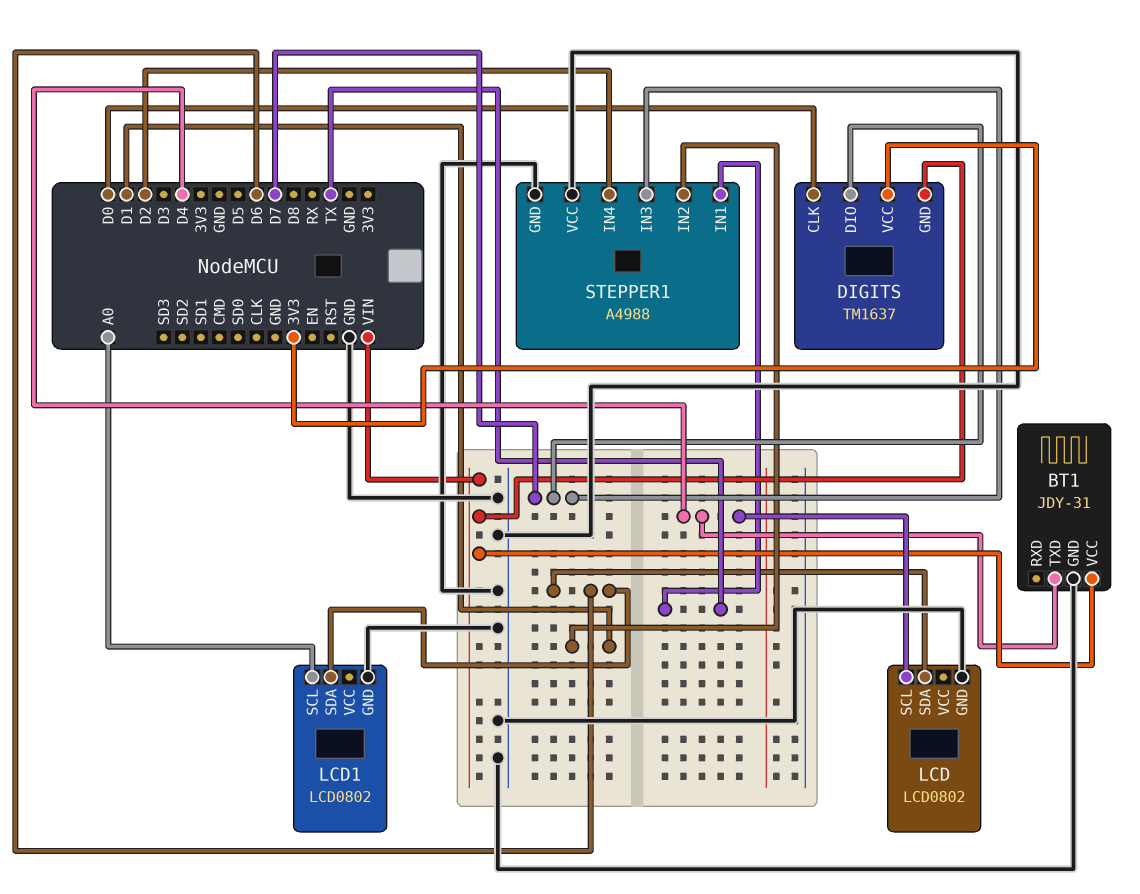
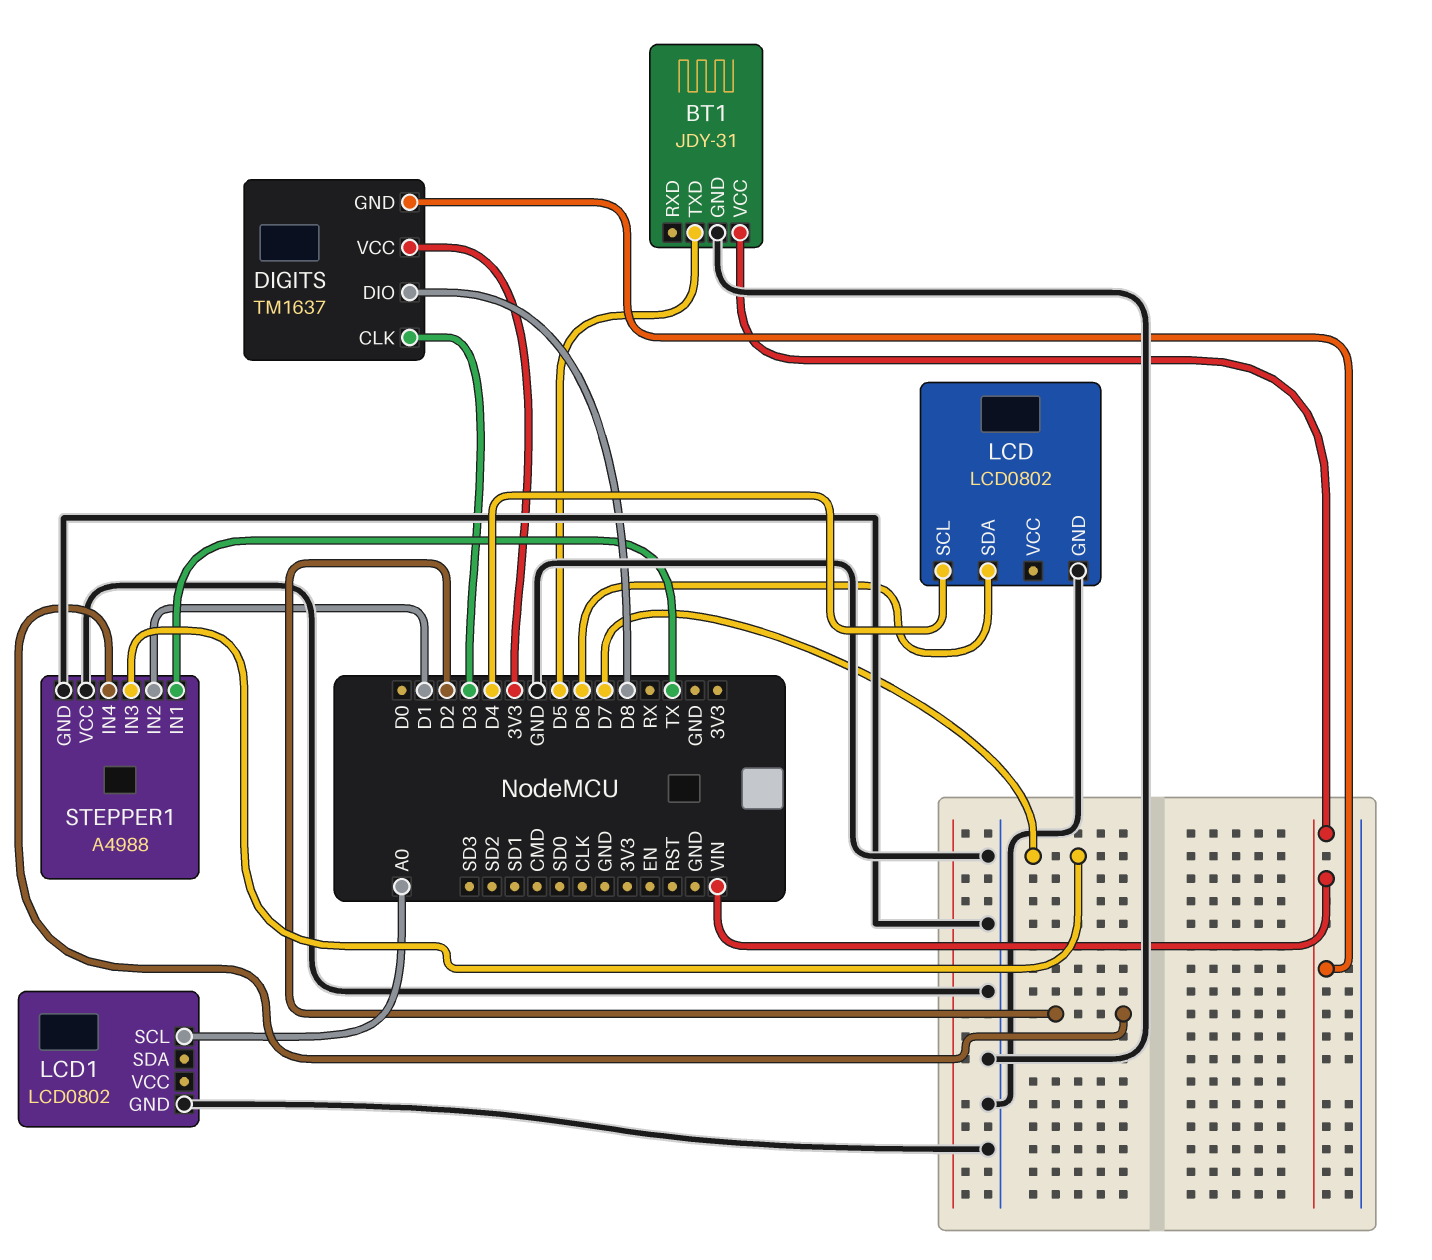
BT1 pin TXD: D4 -> D5
DIGITS pin CLK: D0 -> D3
DIGITS pin DIO: D7 -> D8
LCD1 pin SDA: D6 -> none

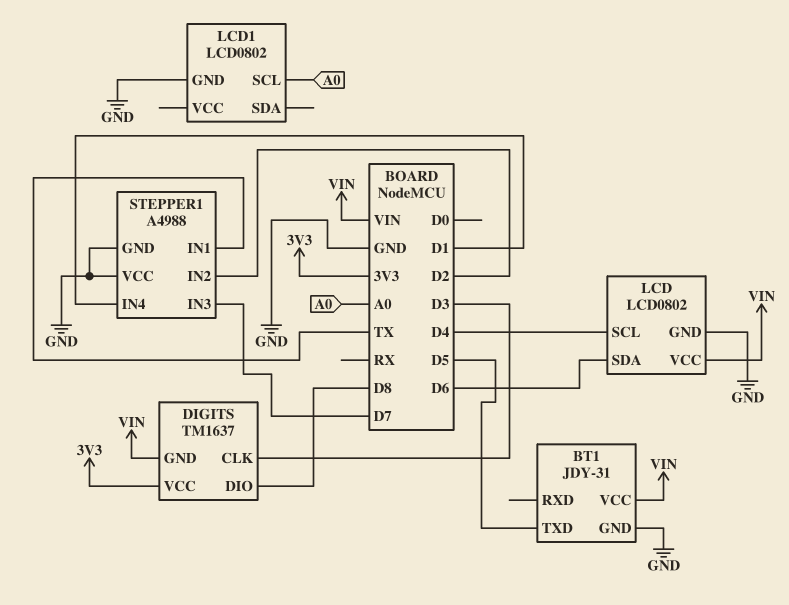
LCD pin VCC: none -> VIN
STEPPER1 pin IN2: D1 -> D2
STEPPER1 pin IN4: D2 -> D1

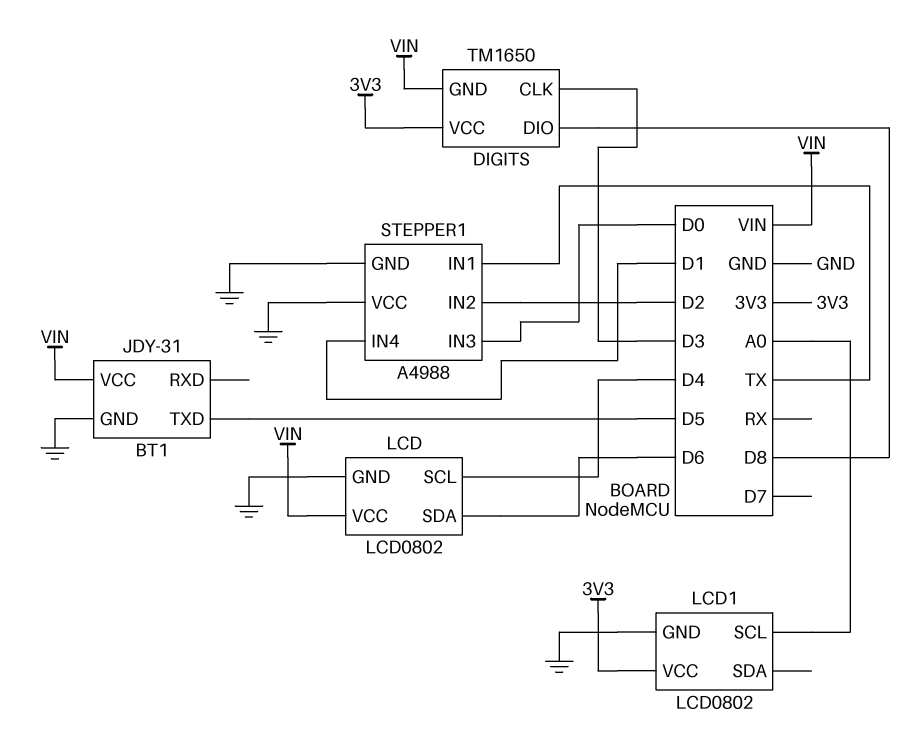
DIGITS: TM1637 -> TM1650
LCD1 pin VCC: none -> 3V3
STEPPER1 pin IN3: D7 -> D0

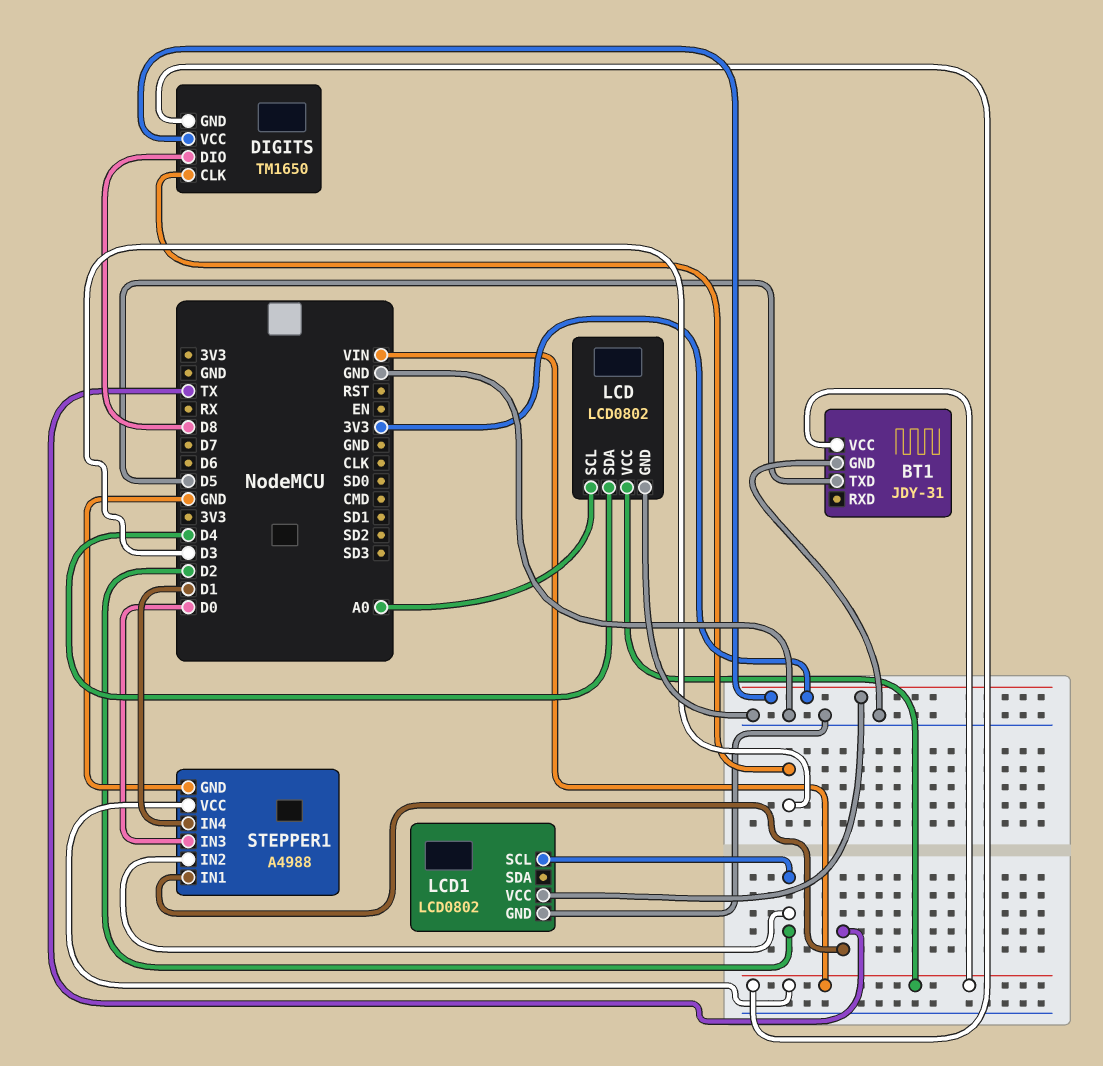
LCD pin SCL: D4 -> A0
LCD pin SDA: D6 -> D4
LCD1 pin SCL: A0 -> D2
STEPPER1 pin VCC: GND -> VIN

